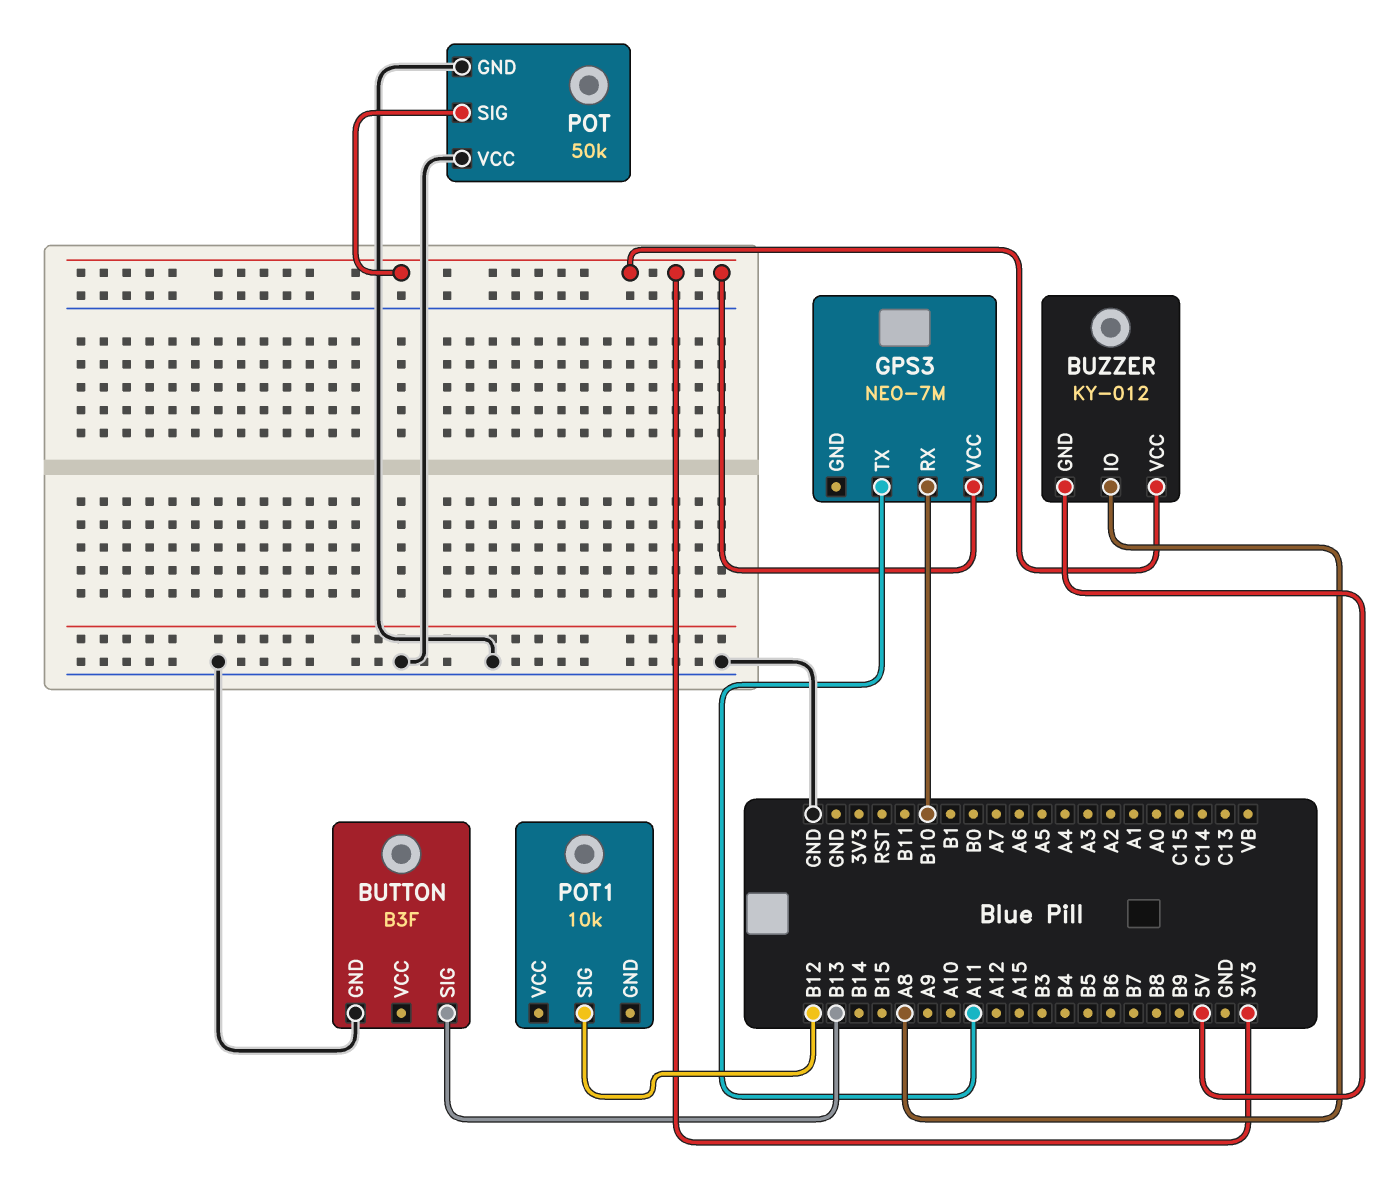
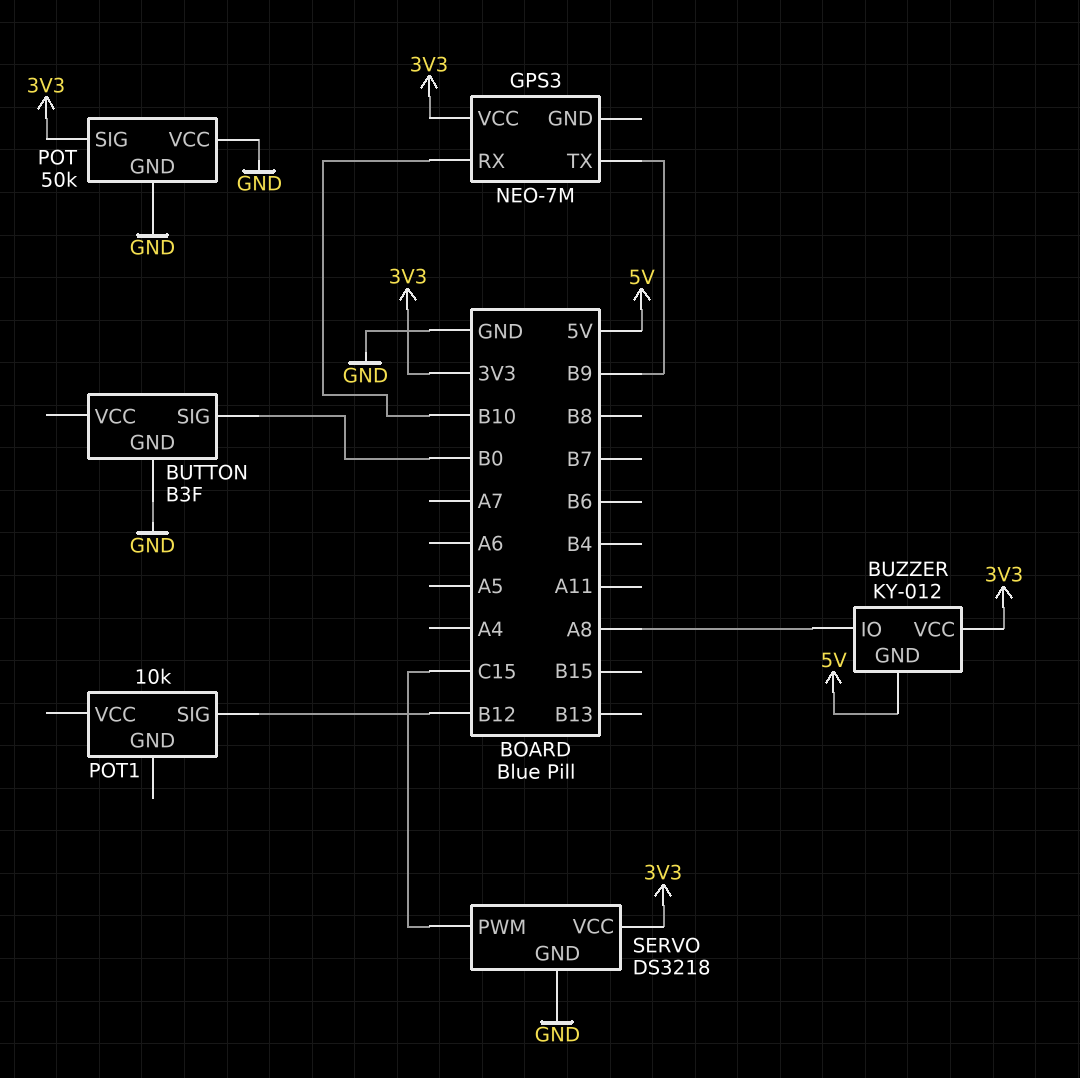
BUTTON pin SIG: B13 -> B0
GPS3 pin TX: A11 -> B9
SERVO: none -> DS3218
SERVO pin GND: none -> GND
SERVO pin PWM: none -> C15
SERVO pin VCC: none -> 3V3

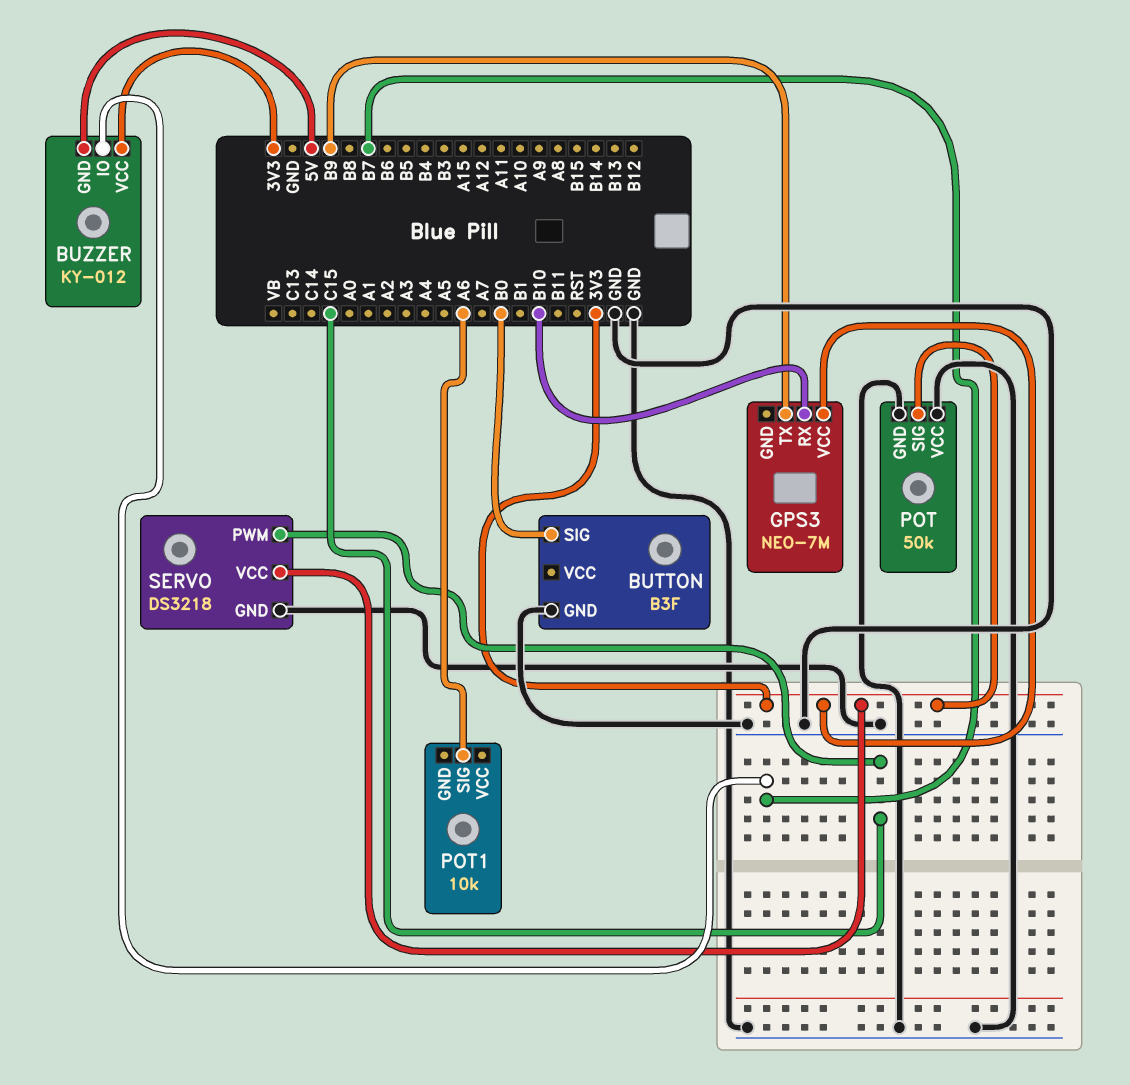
BUZZER pin IO: A8 -> B7
POT1 pin SIG: B12 -> A6

